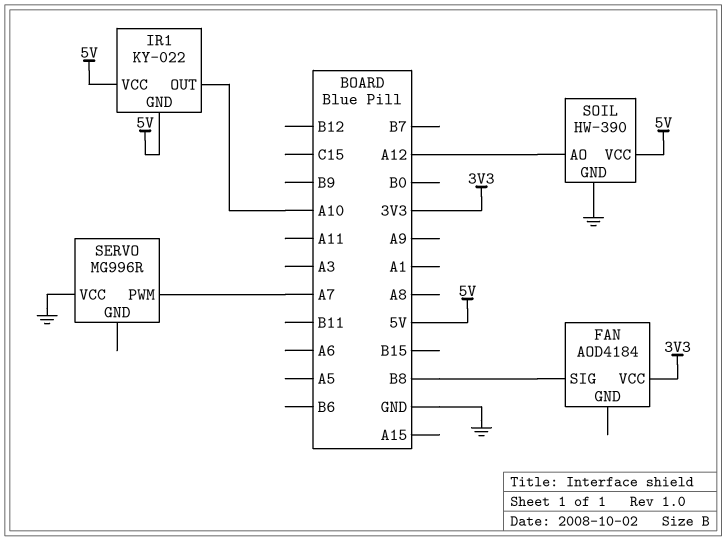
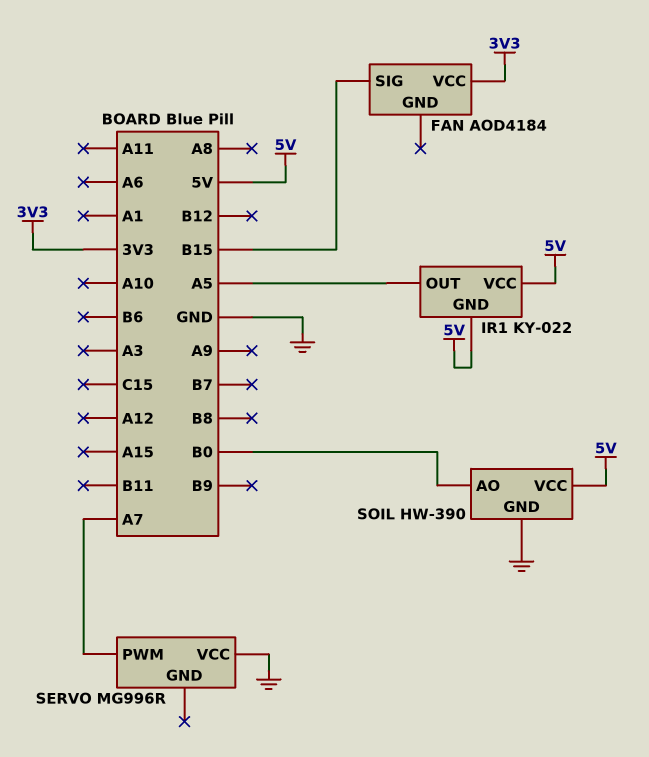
FAN pin SIG: B8 -> B15
IR1 pin OUT: A10 -> A5
SOIL pin AO: A12 -> B0

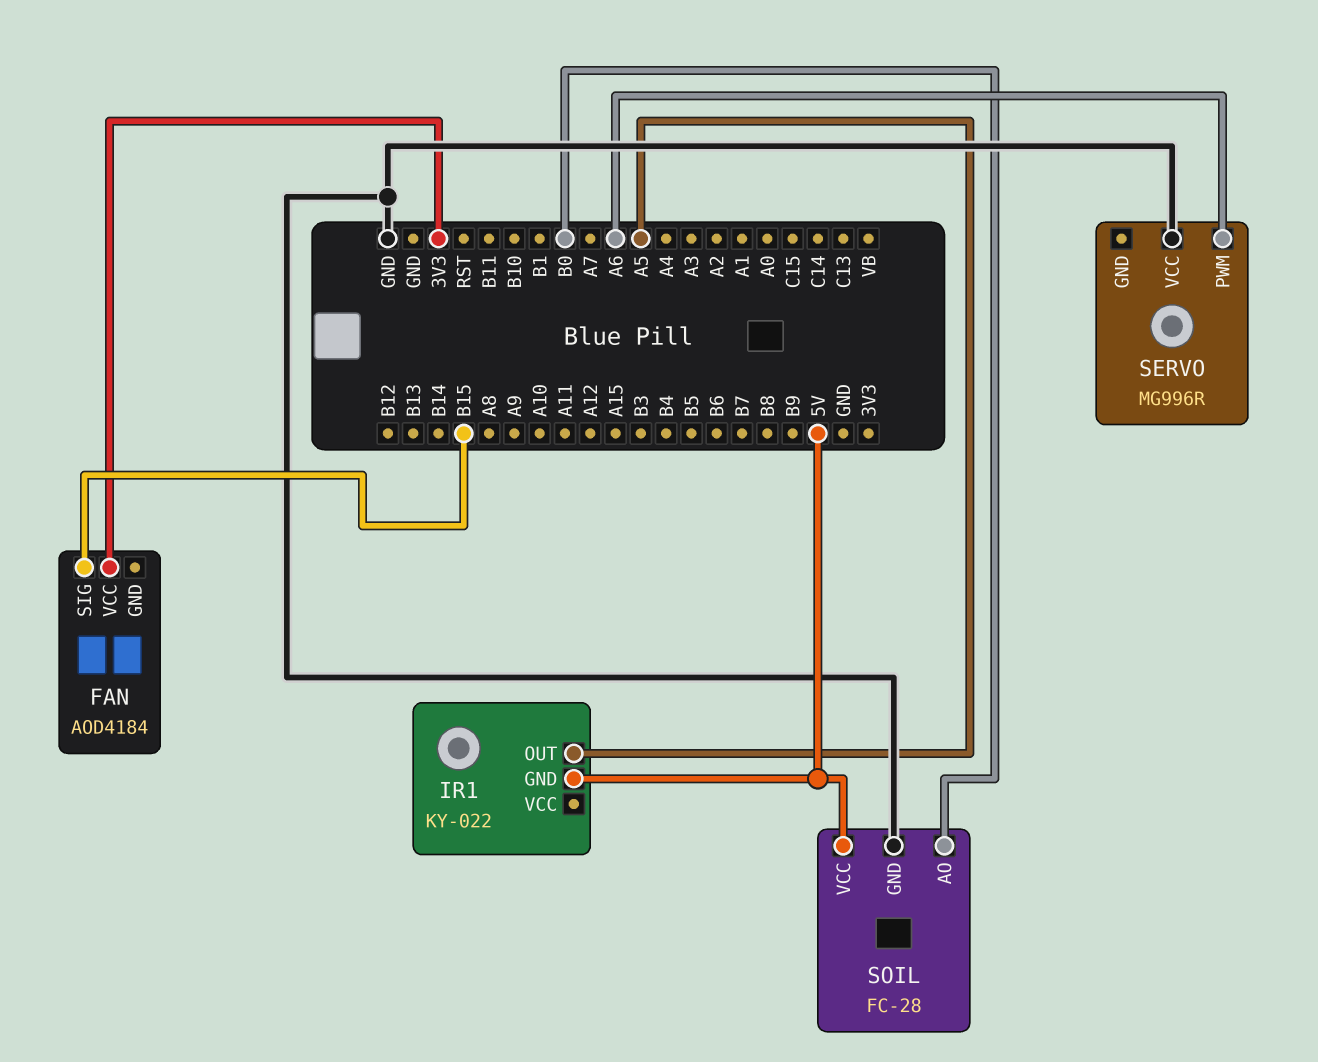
IR1 pin VCC: 5V -> none
SERVO pin PWM: A7 -> A6
SOIL: HW-390 -> FC-28

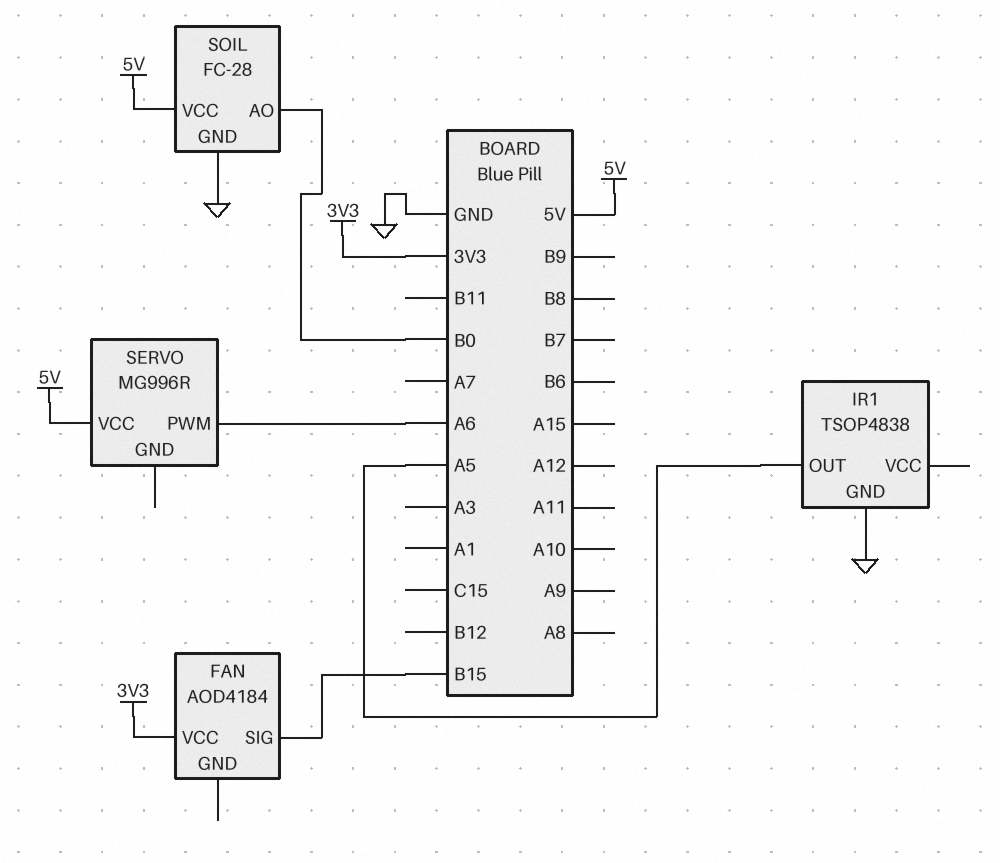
IR1: KY-022 -> TSOP4838
IR1 pin GND: 5V -> GND
SERVO pin VCC: GND -> 5V

